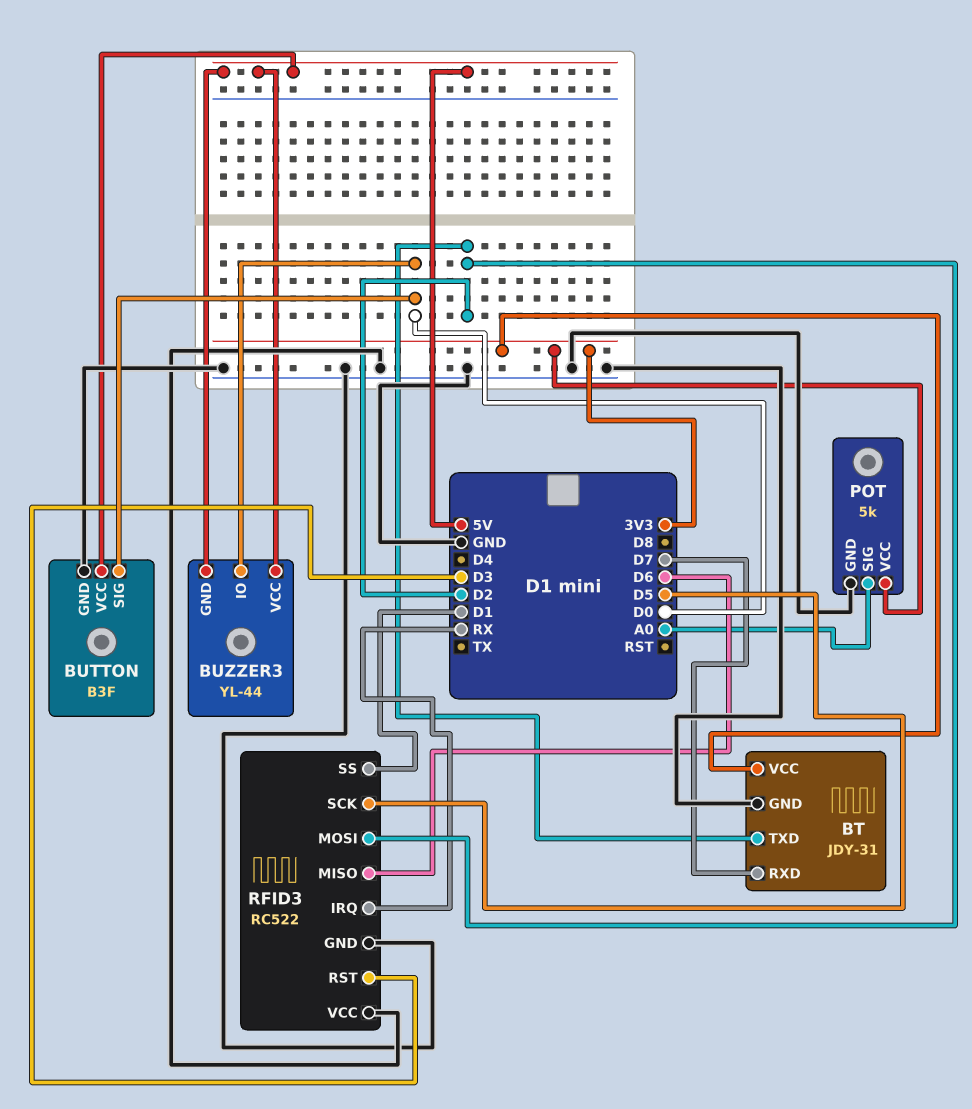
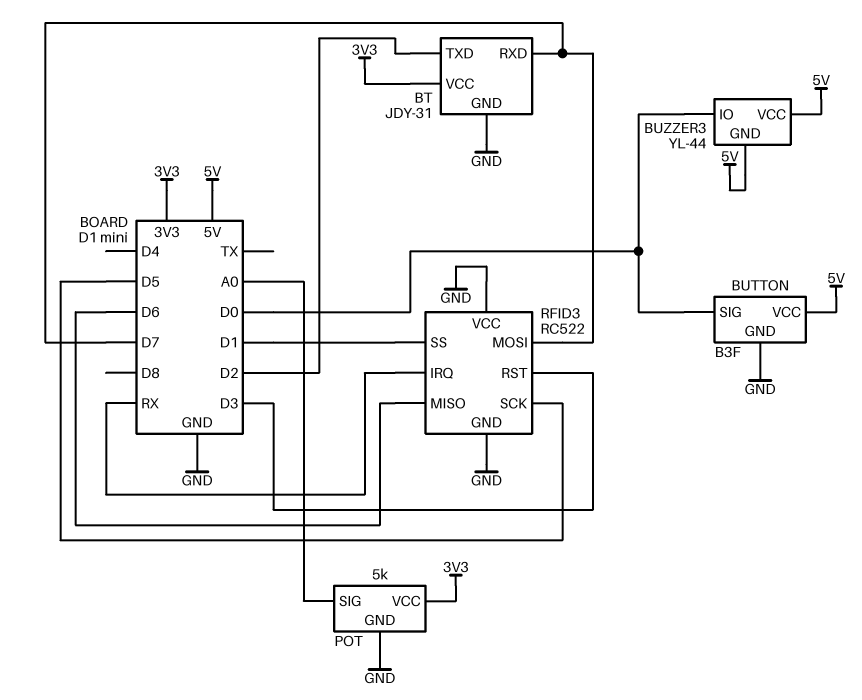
RFID3 pin MOSI: D2 -> D7

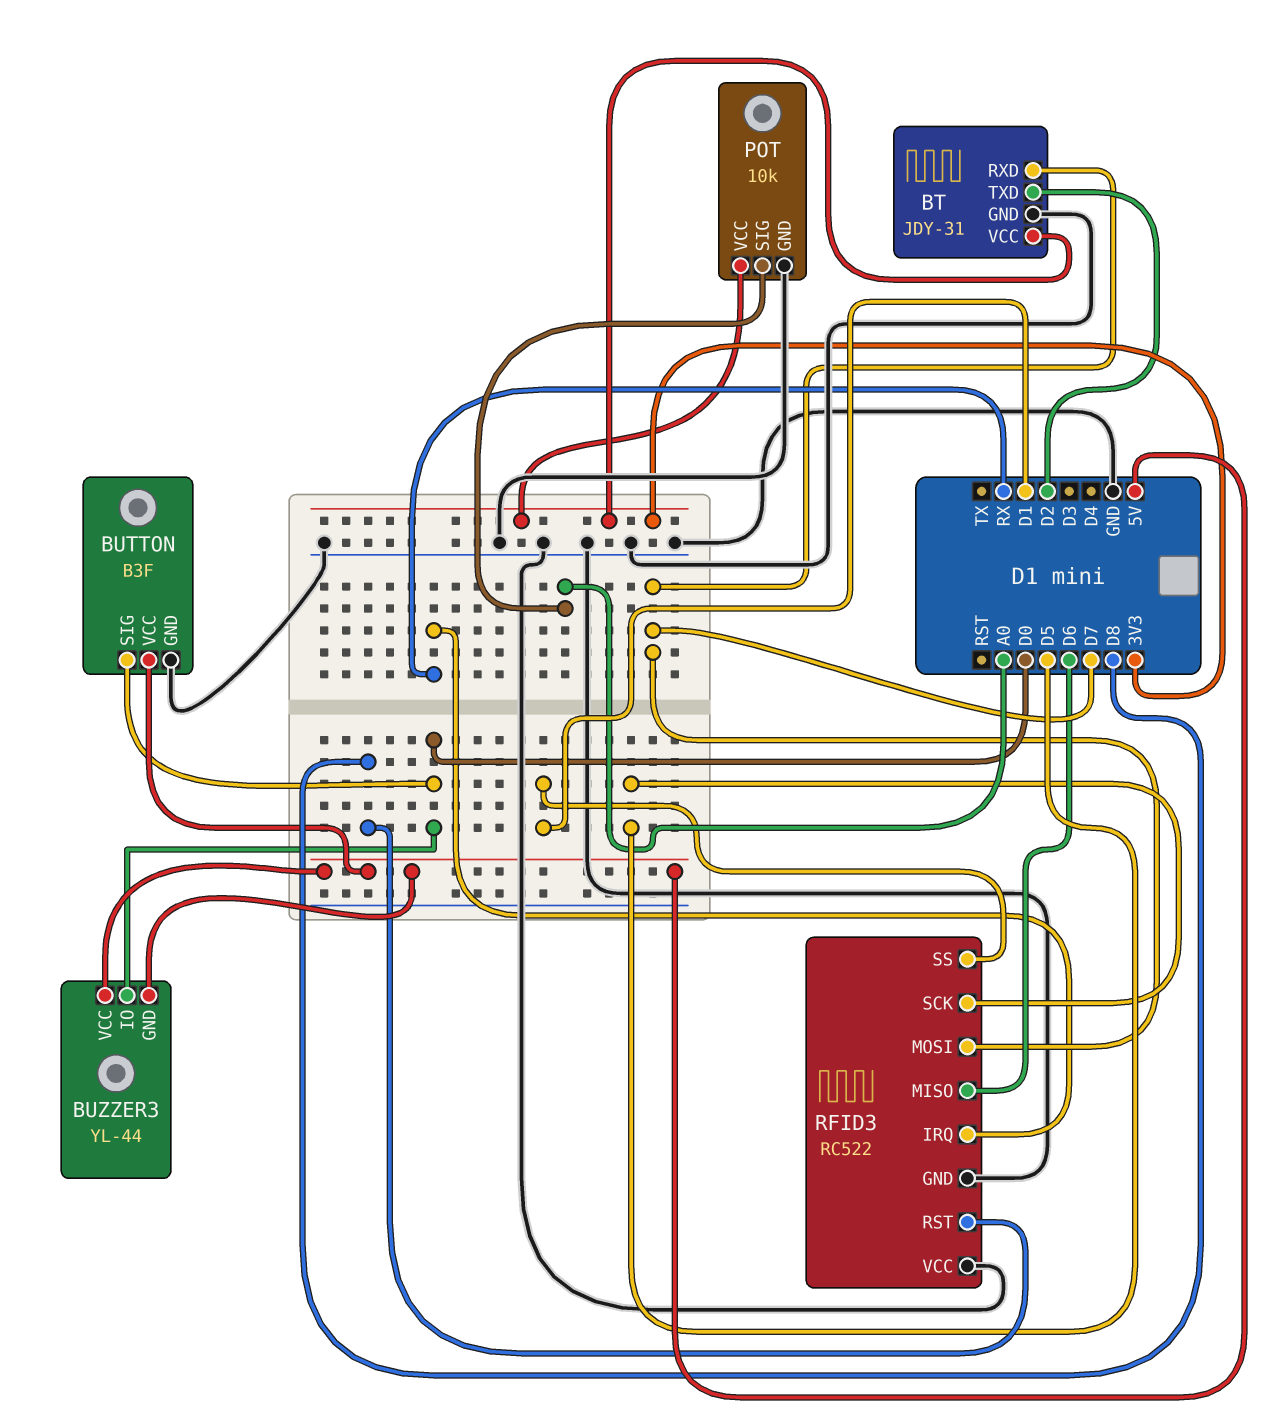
POT: 5k -> 10k
RFID3 pin RST: D3 -> D8

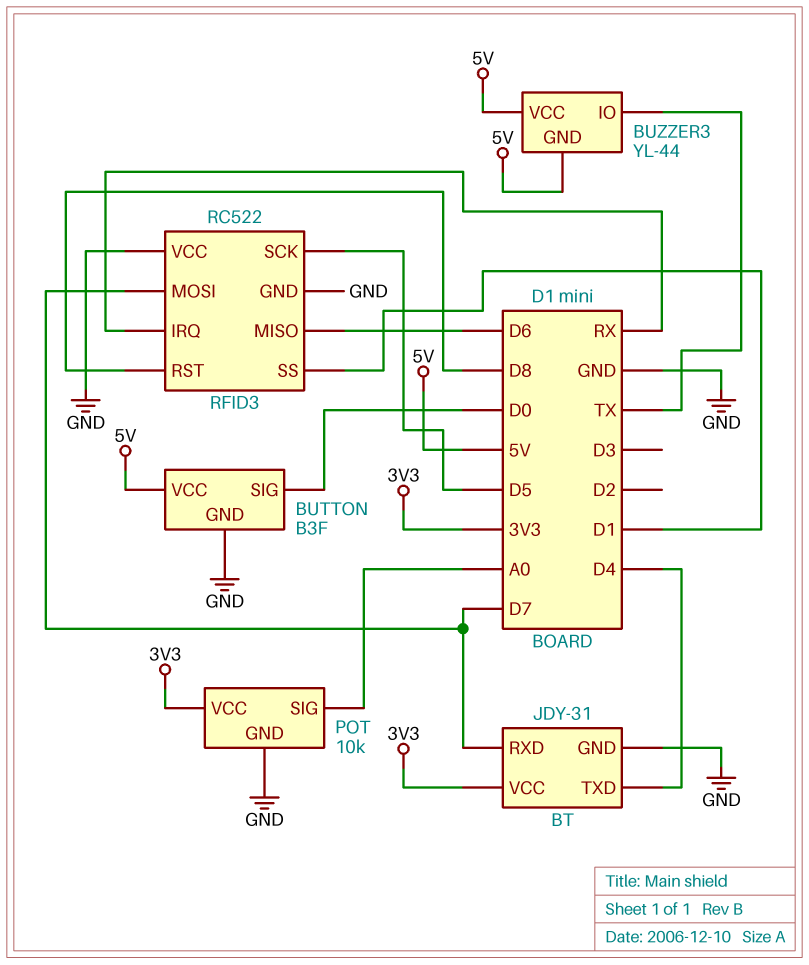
BT pin TXD: D2 -> D4
BUZZER3 pin IO: D0 -> TX

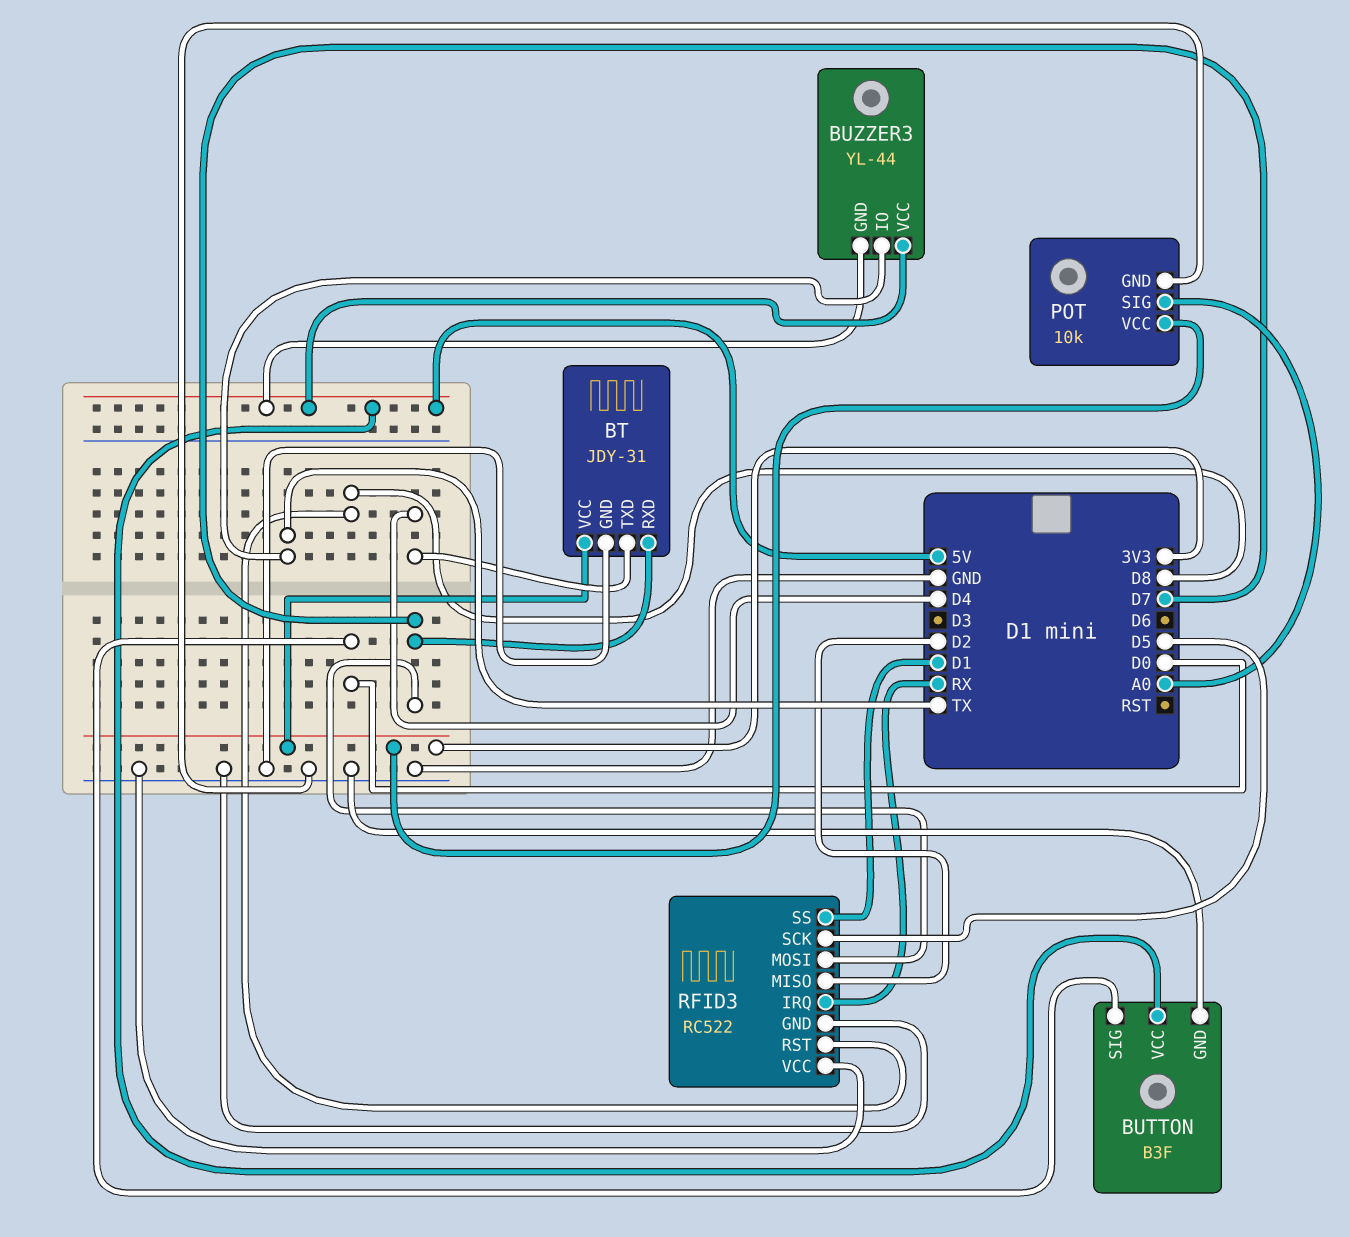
RFID3 pin MISO: D6 -> D2

